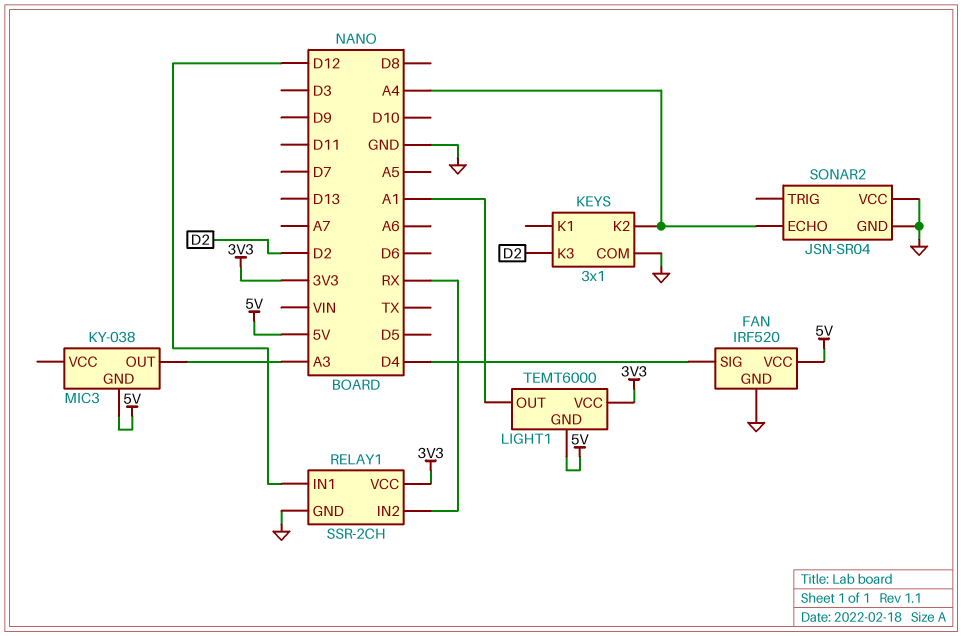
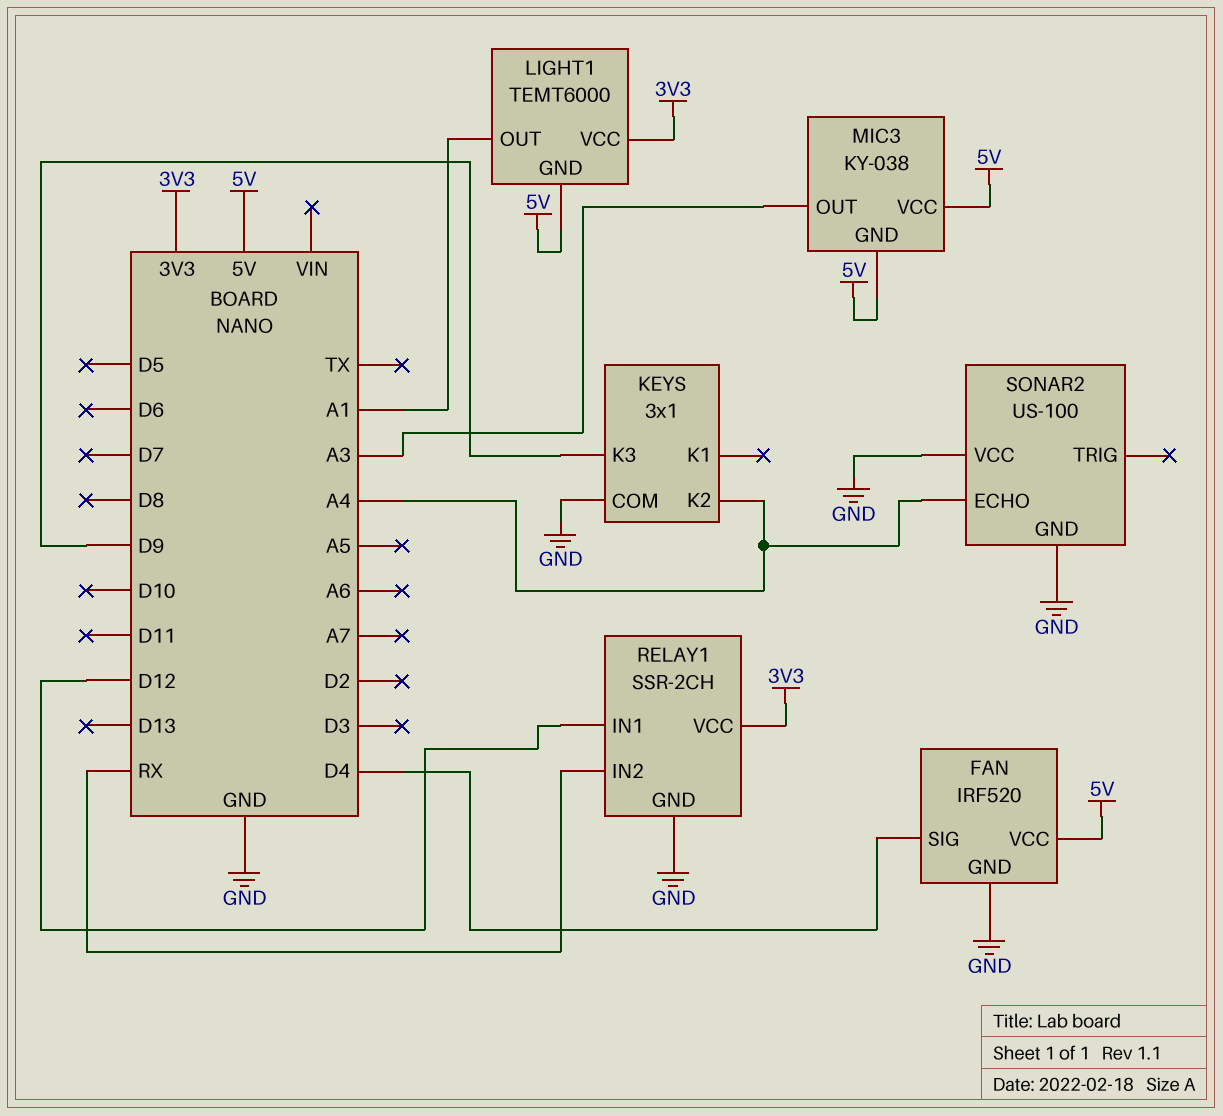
KEYS pin K3: D2 -> D9
MIC3 pin VCC: none -> 5V
SONAR2: JSN-SR04 -> US-100

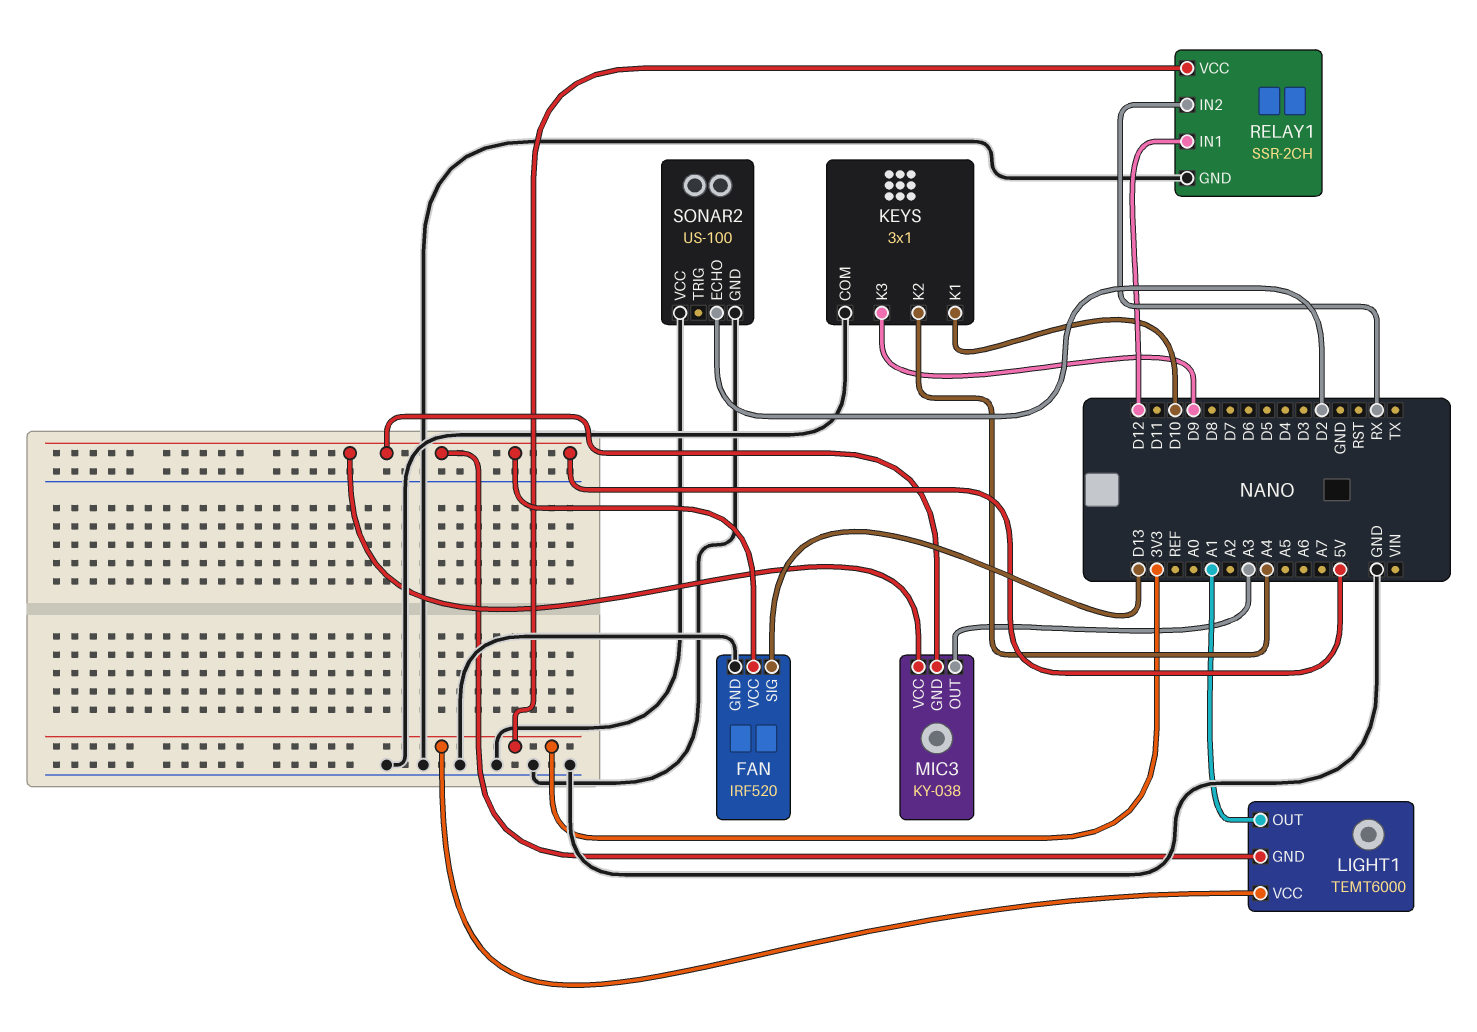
FAN pin SIG: D4 -> D13
KEYS pin K1: none -> D10
SONAR2 pin ECHO: A4 -> D2

